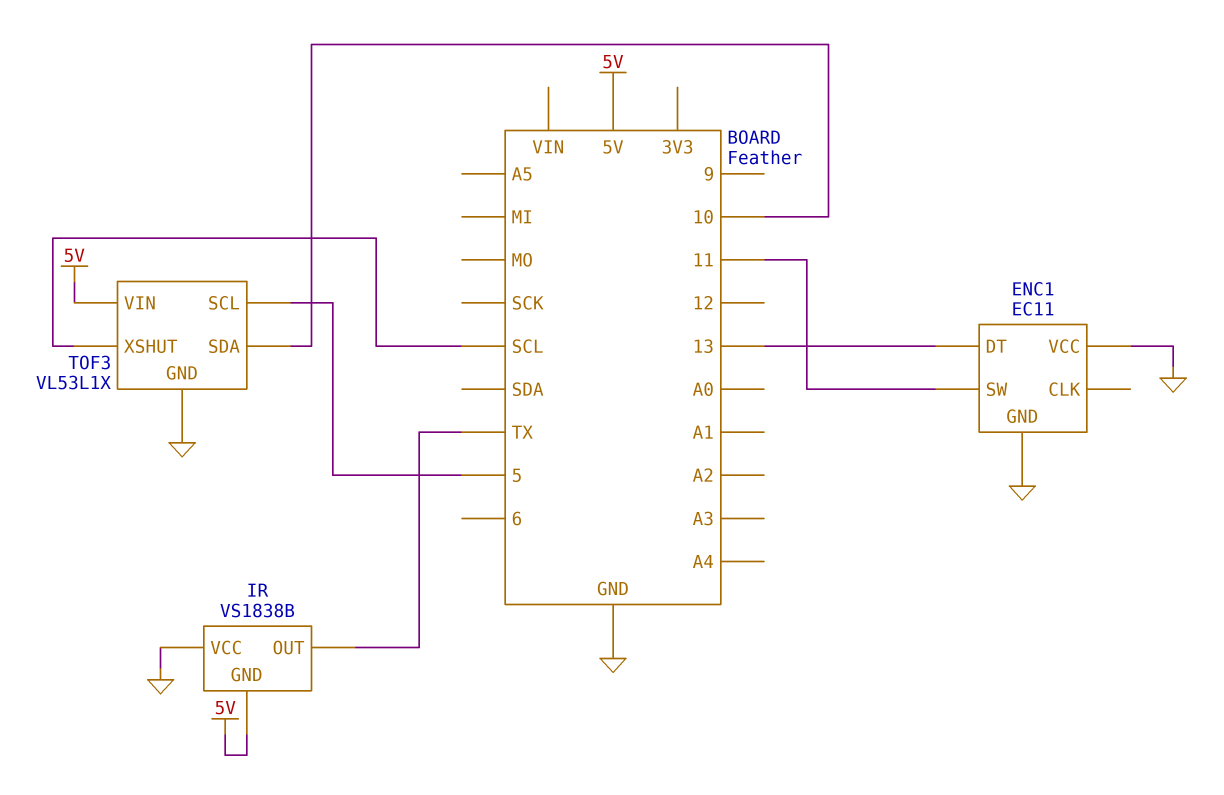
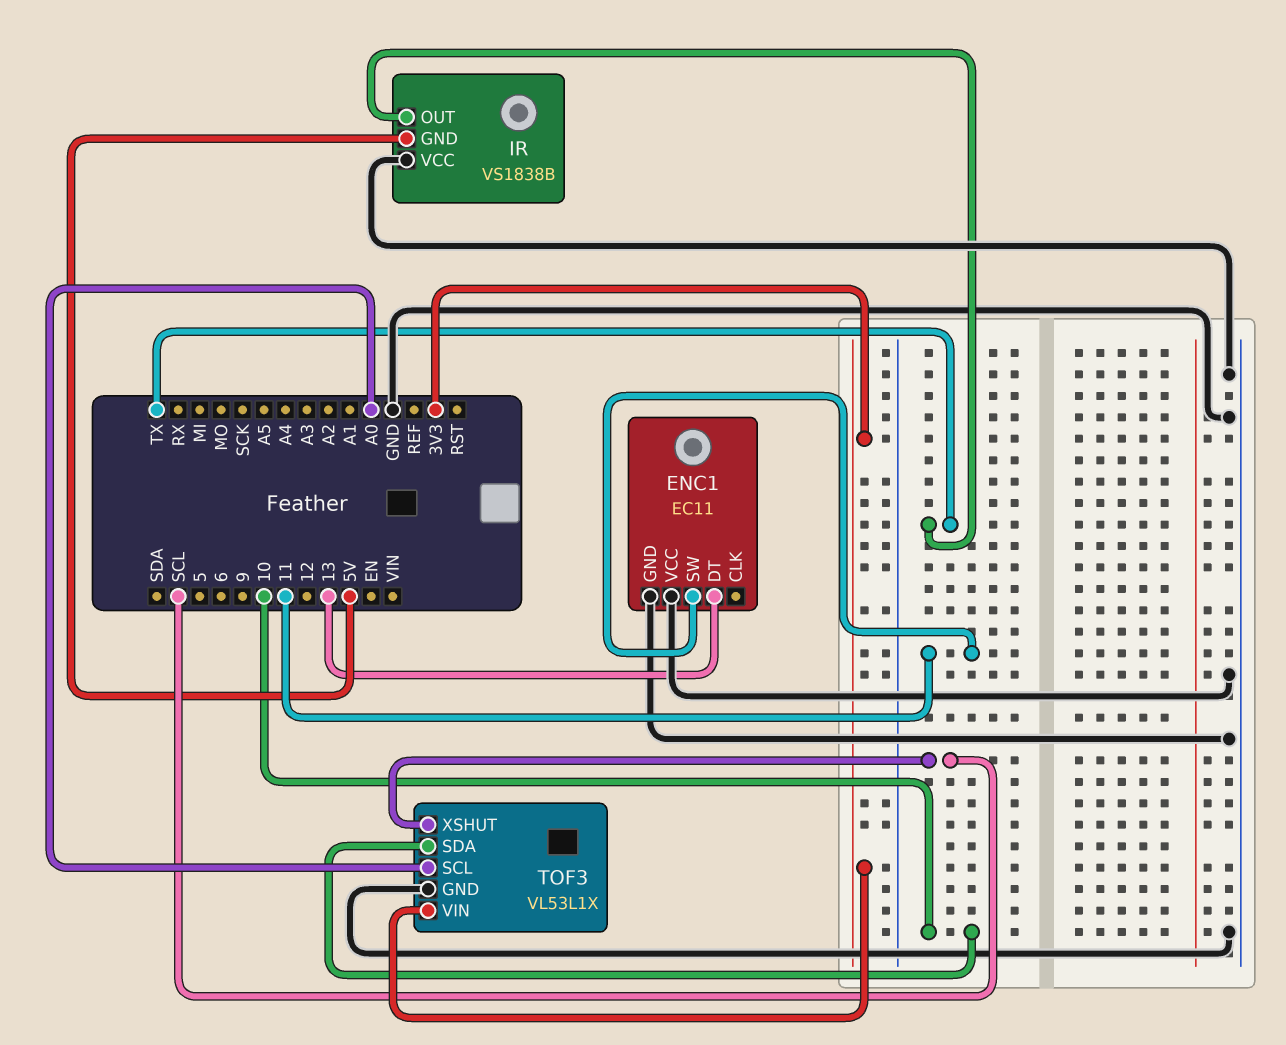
TOF3 pin SCL: 5 -> A0
TOF3 pin VIN: 5V -> 3V3

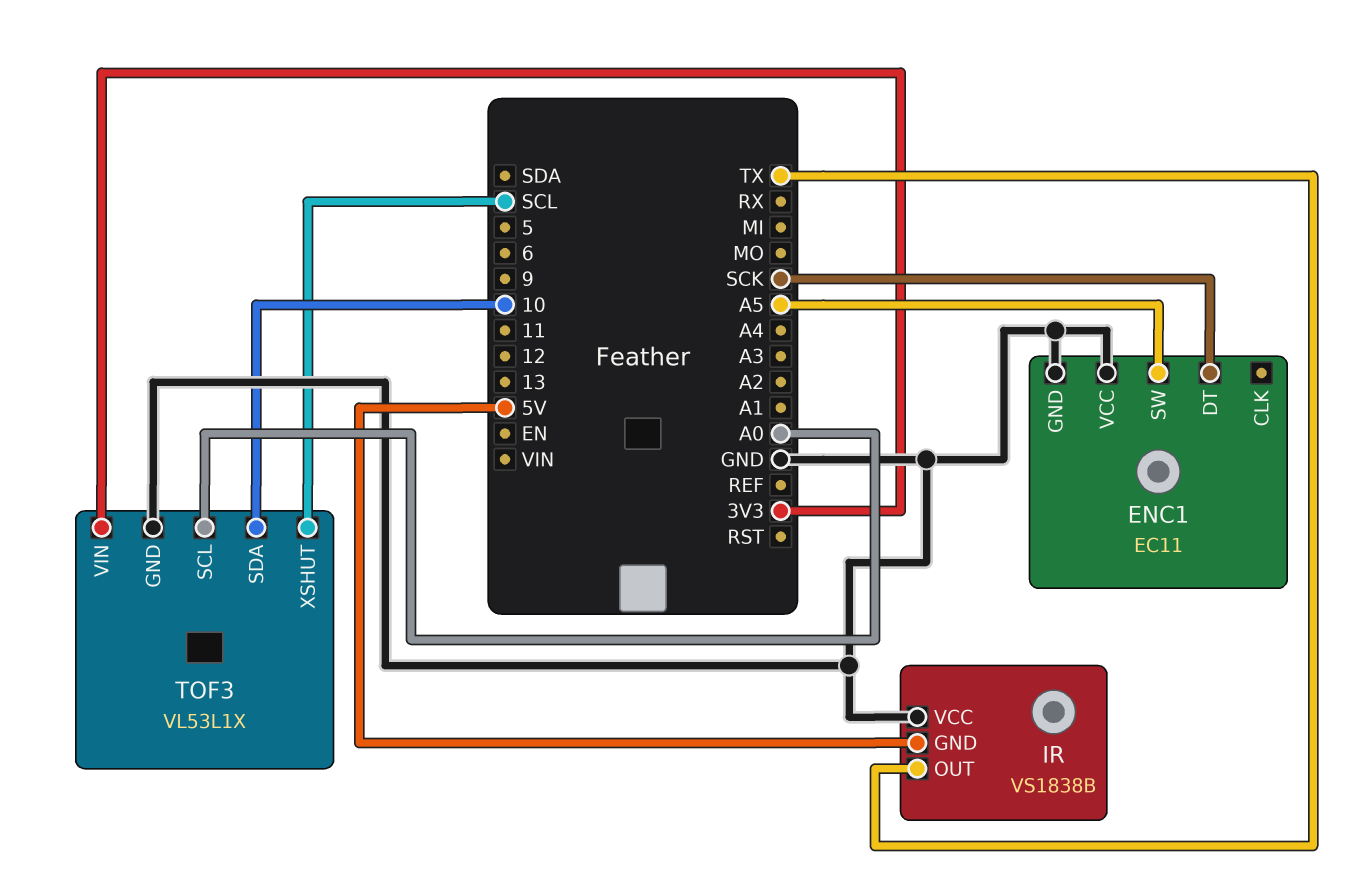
ENC1 pin DT: 13 -> SCK
ENC1 pin SW: 11 -> A5

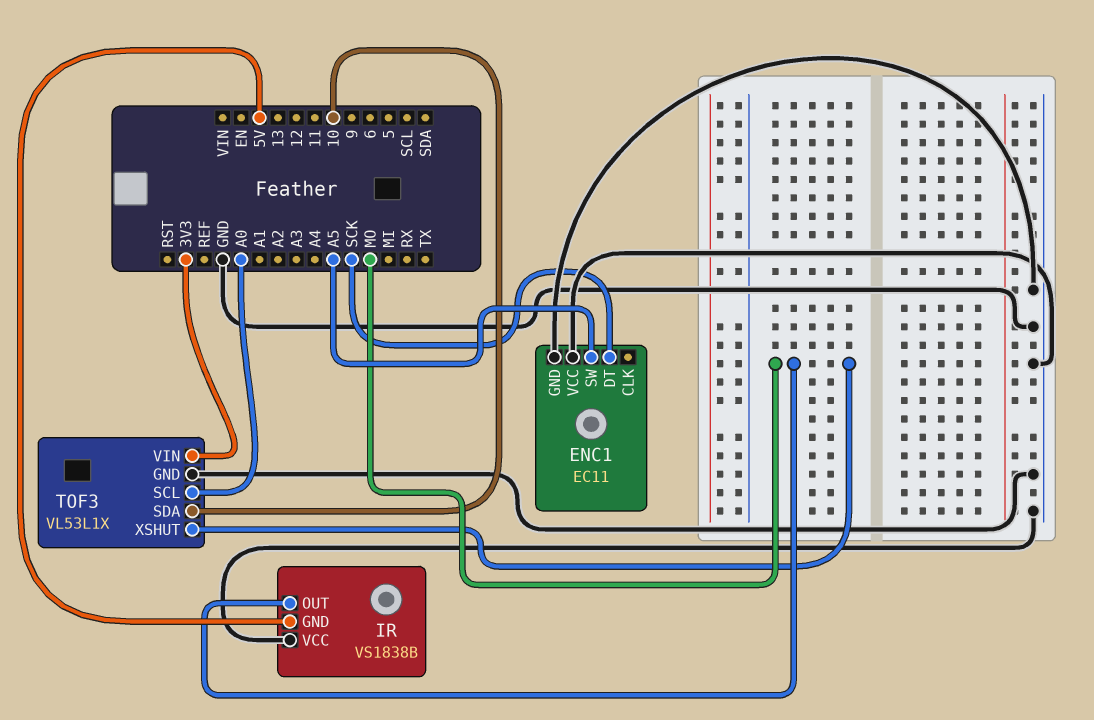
IR pin OUT: TX -> MO
TOF3 pin XSHUT: SCL -> MO

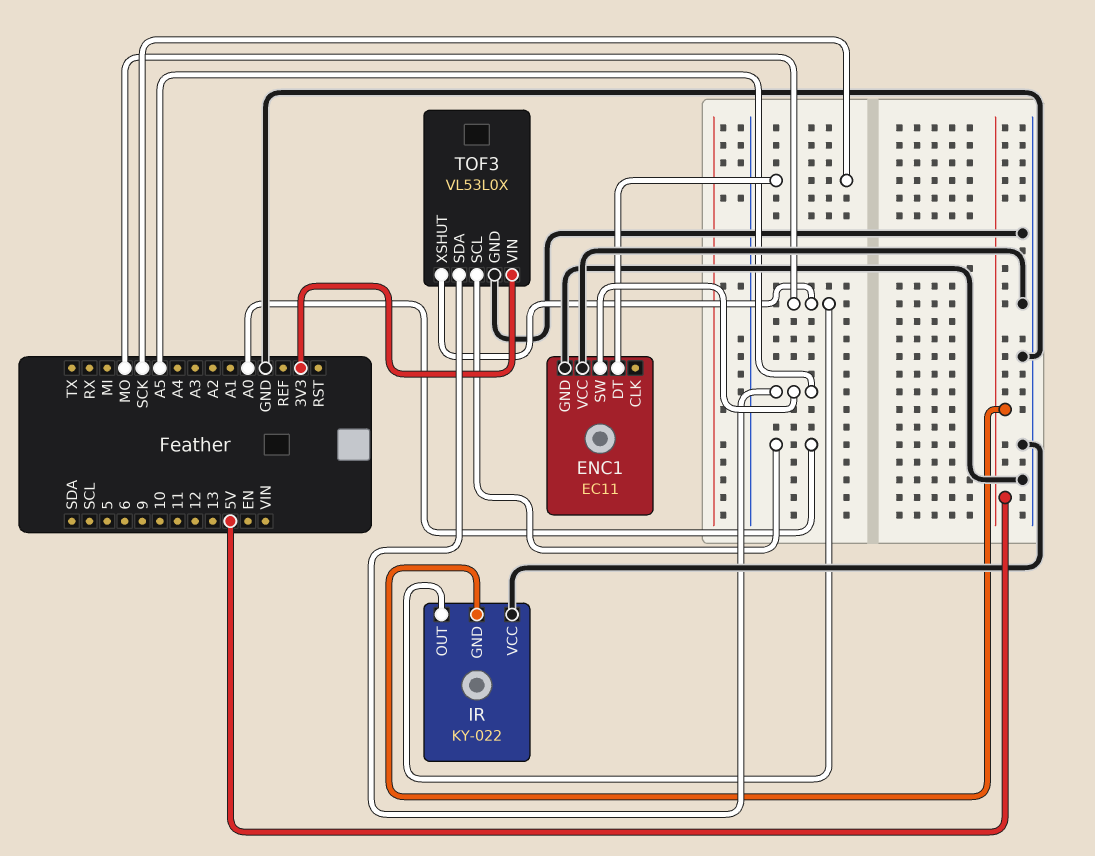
IR: VS1838B -> KY-022
TOF3: VL53L1X -> VL53L0X
TOF3 pin SDA: 10 -> A5

